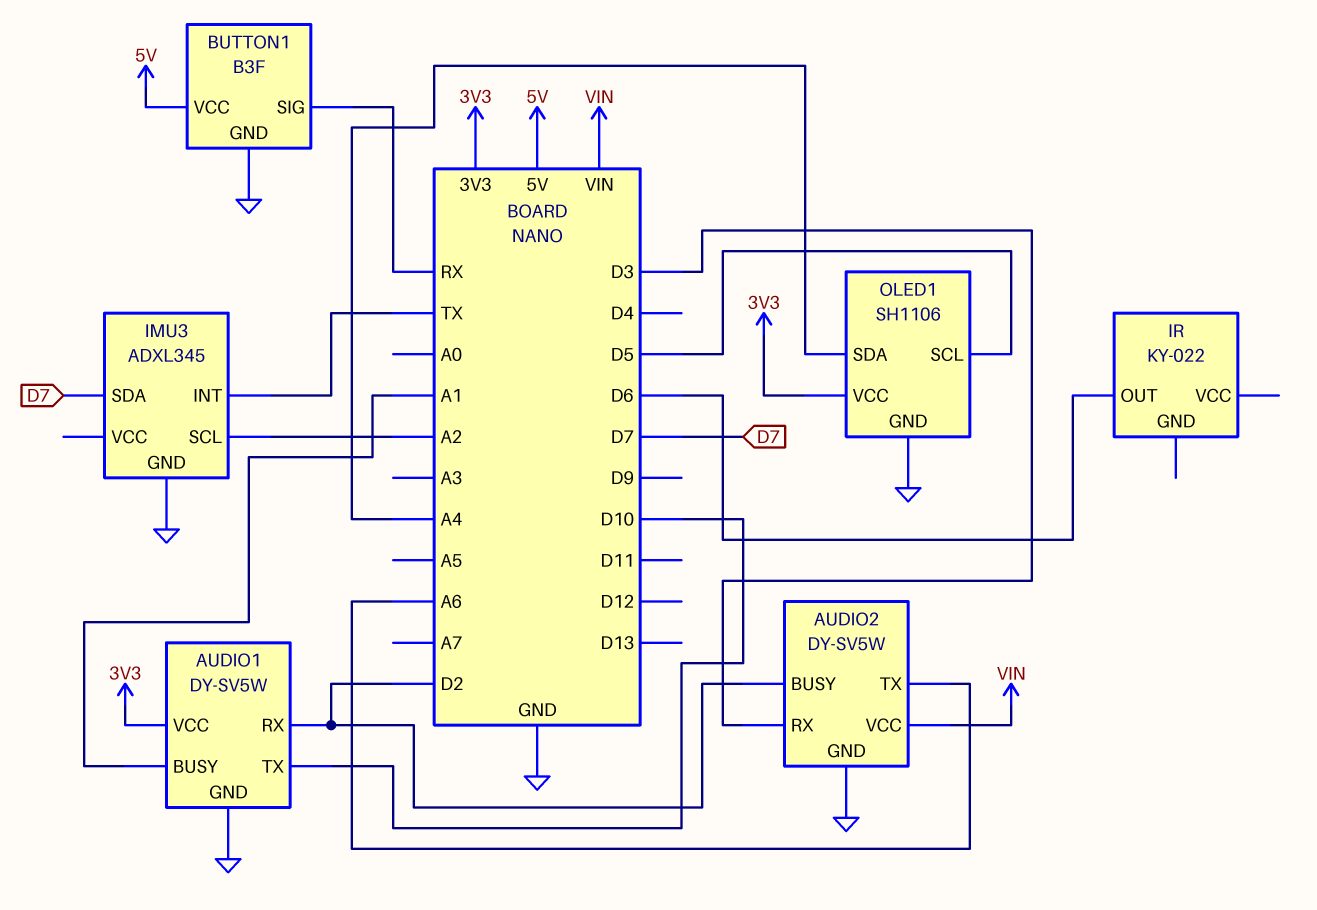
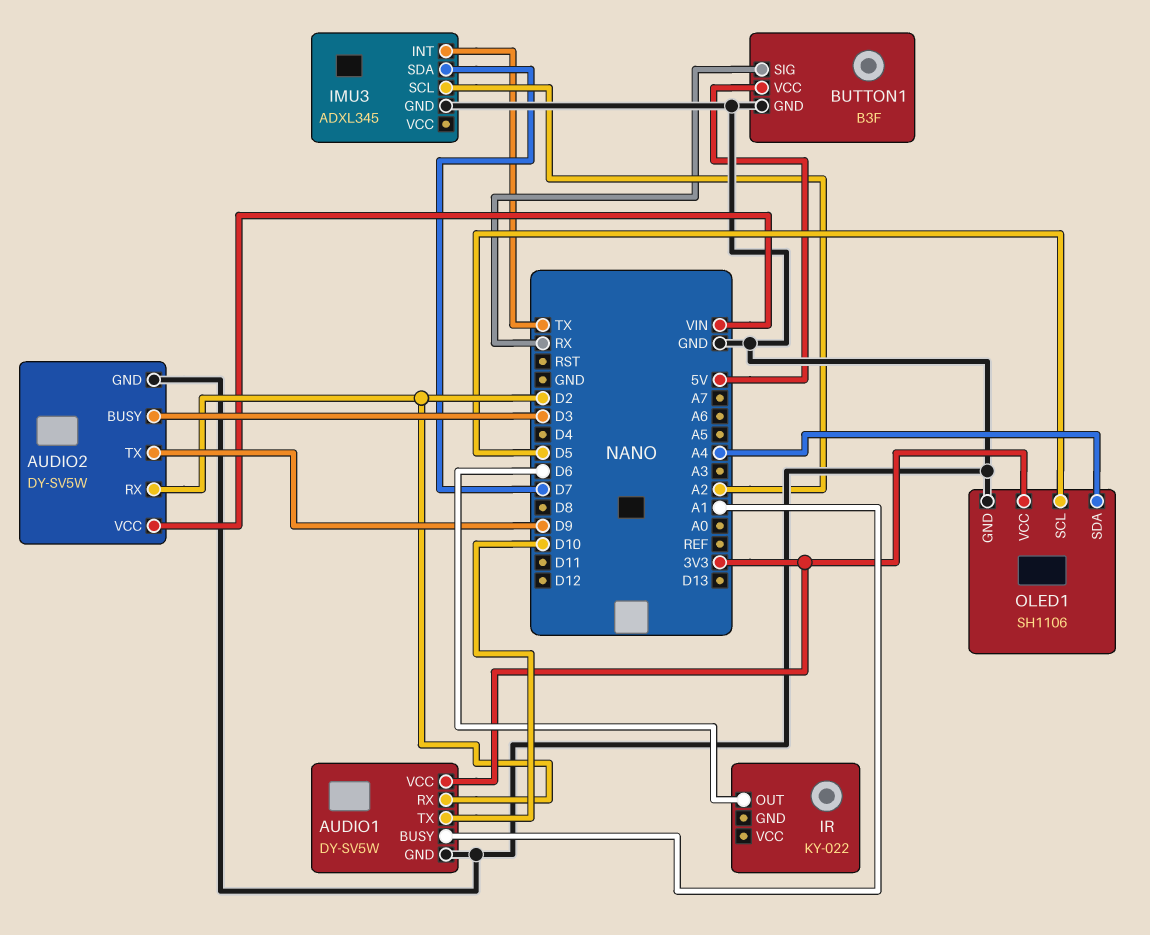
AUDIO2 pin BUSY: D2 -> D3
AUDIO2 pin RX: D3 -> D2
AUDIO2 pin TX: A6 -> D9

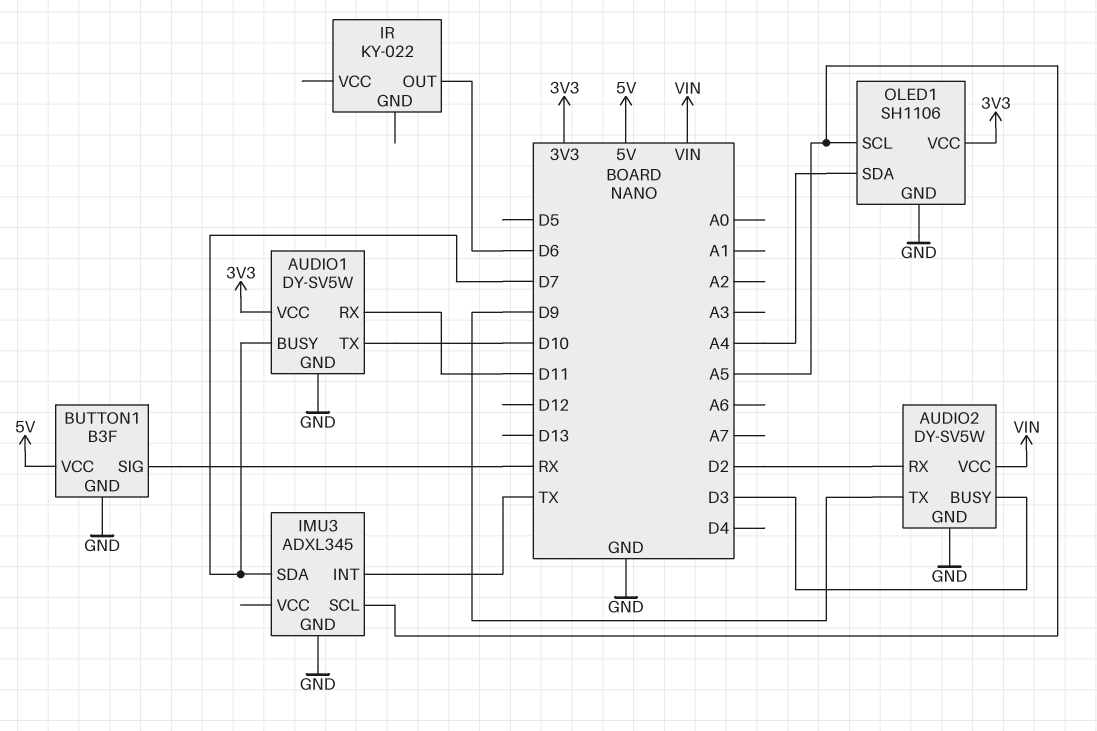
AUDIO1 pin BUSY: A1 -> D7
AUDIO1 pin RX: D2 -> D11
IMU3 pin SCL: A2 -> A5
OLED1 pin SCL: D5 -> A5

